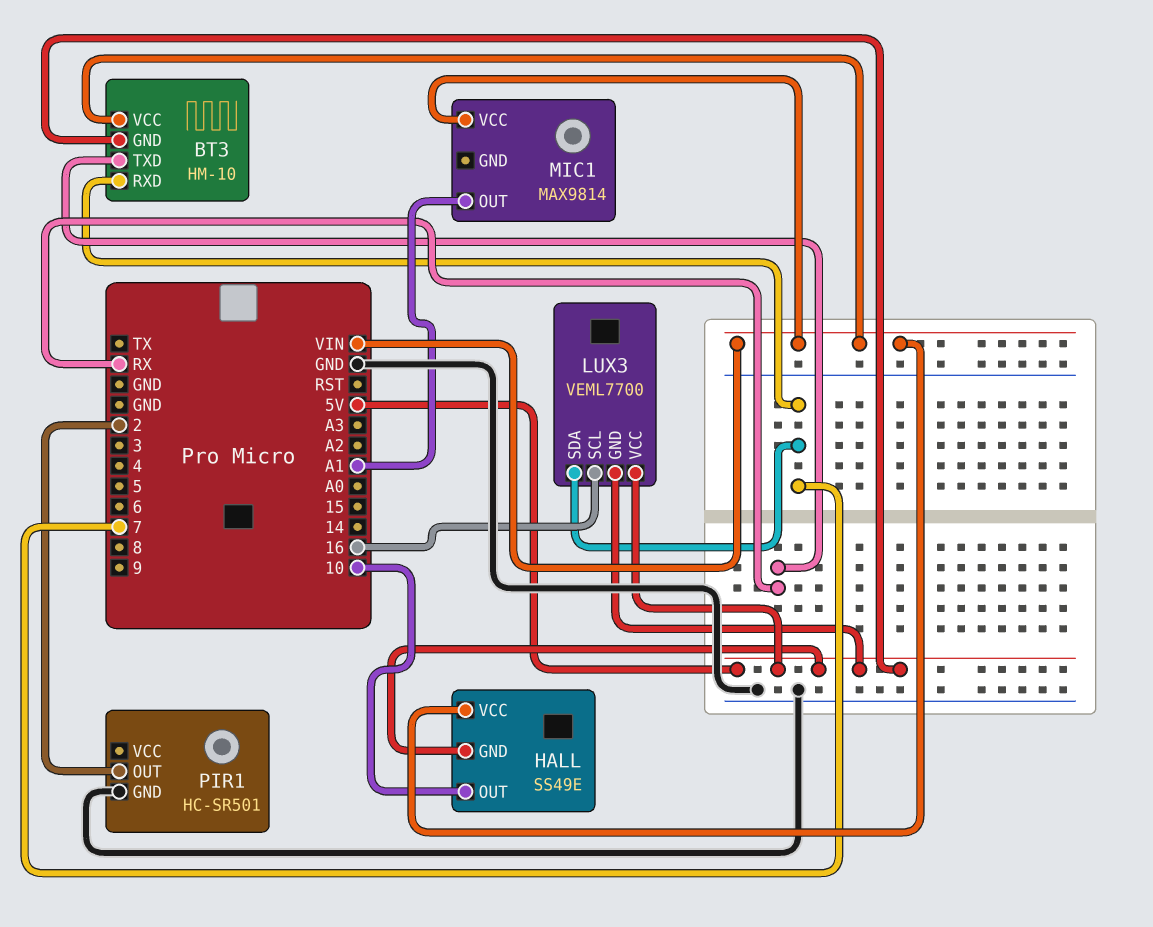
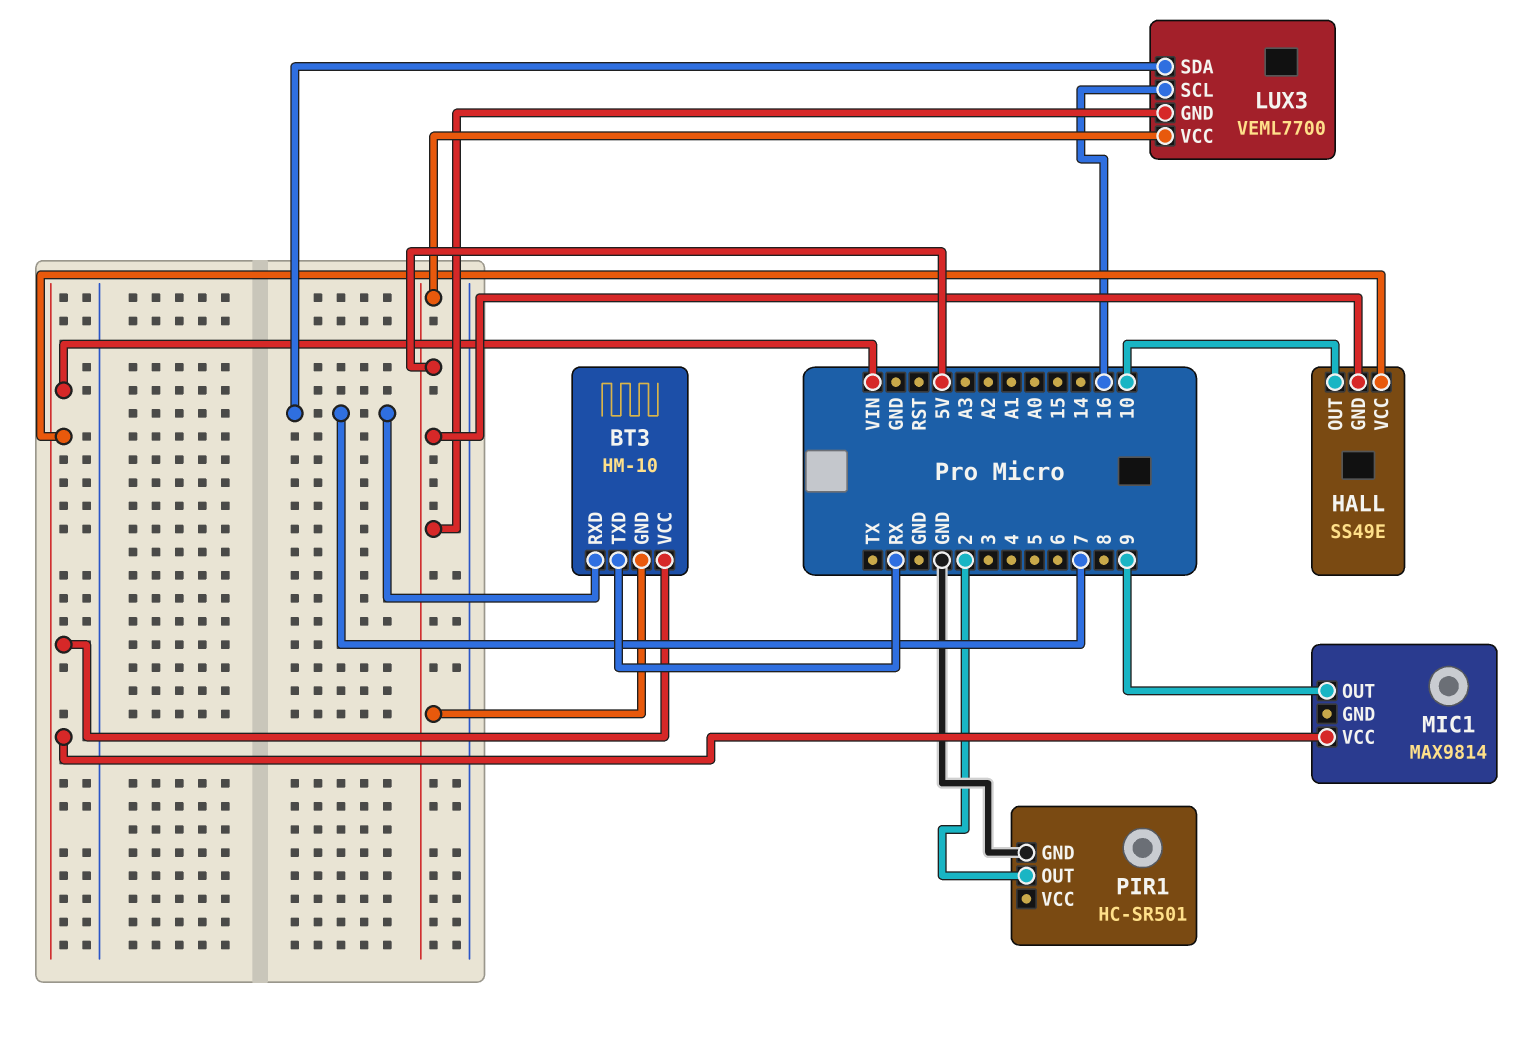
MIC1 pin OUT: A1 -> 9

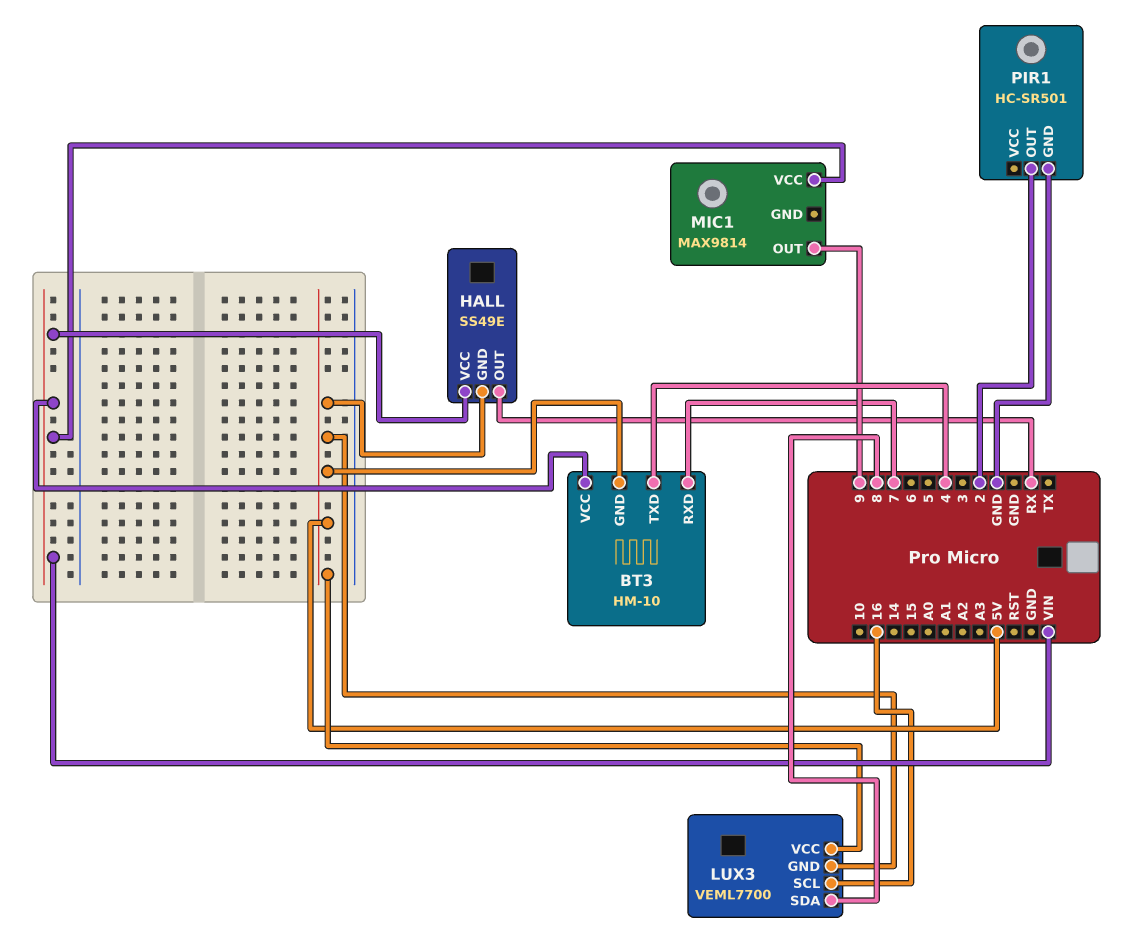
BT3 pin TXD: RX -> 4
HALL pin OUT: 10 -> RX
LUX3 pin SDA: 7 -> 8

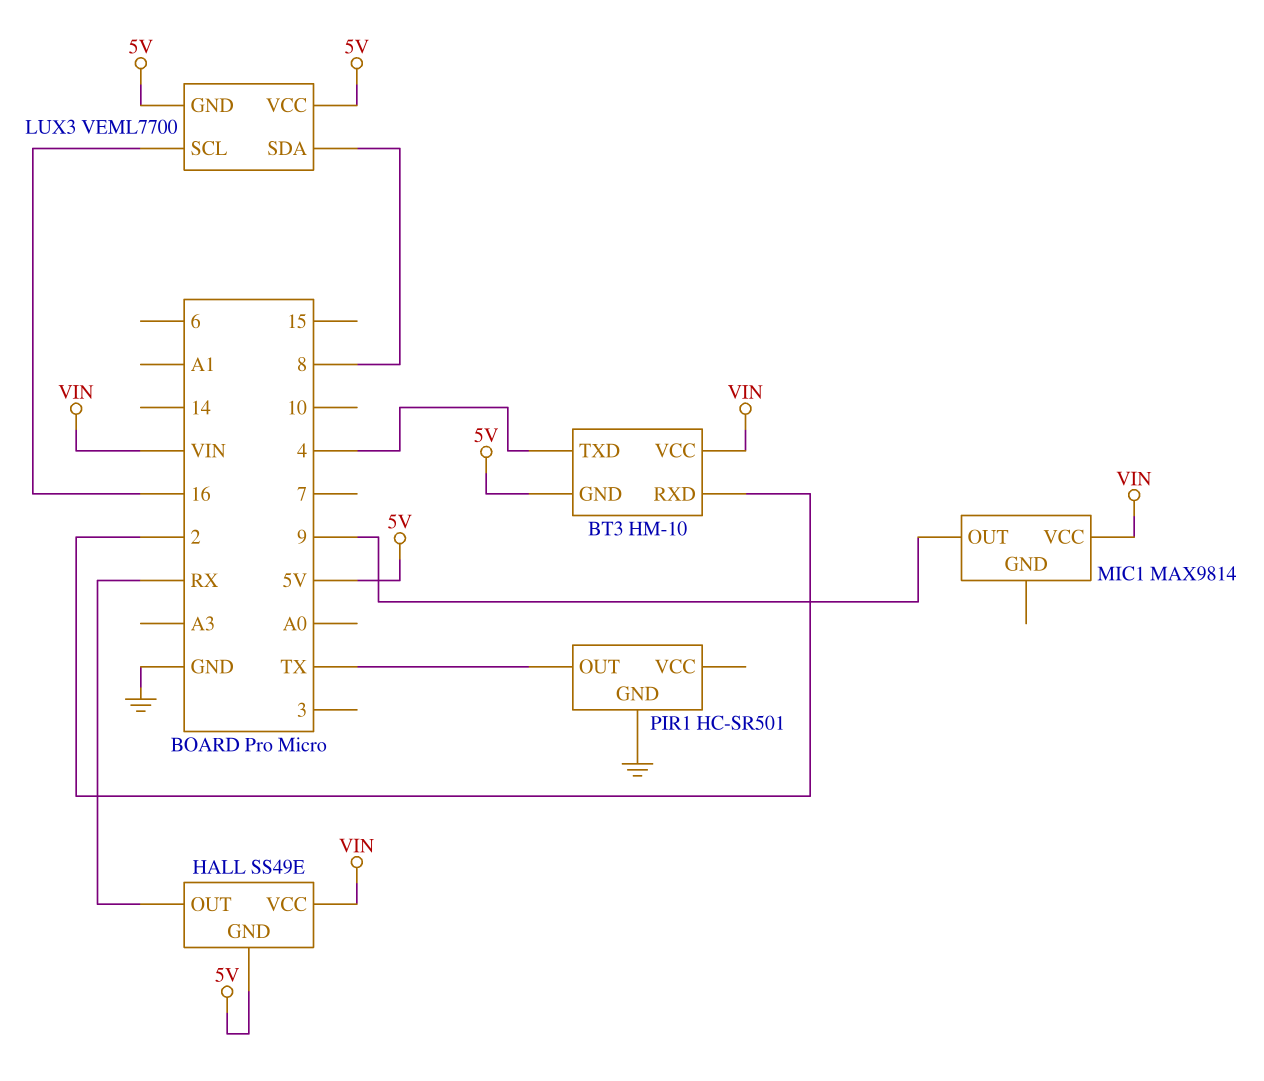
BT3 pin RXD: 7 -> 2
PIR1 pin OUT: 2 -> TX

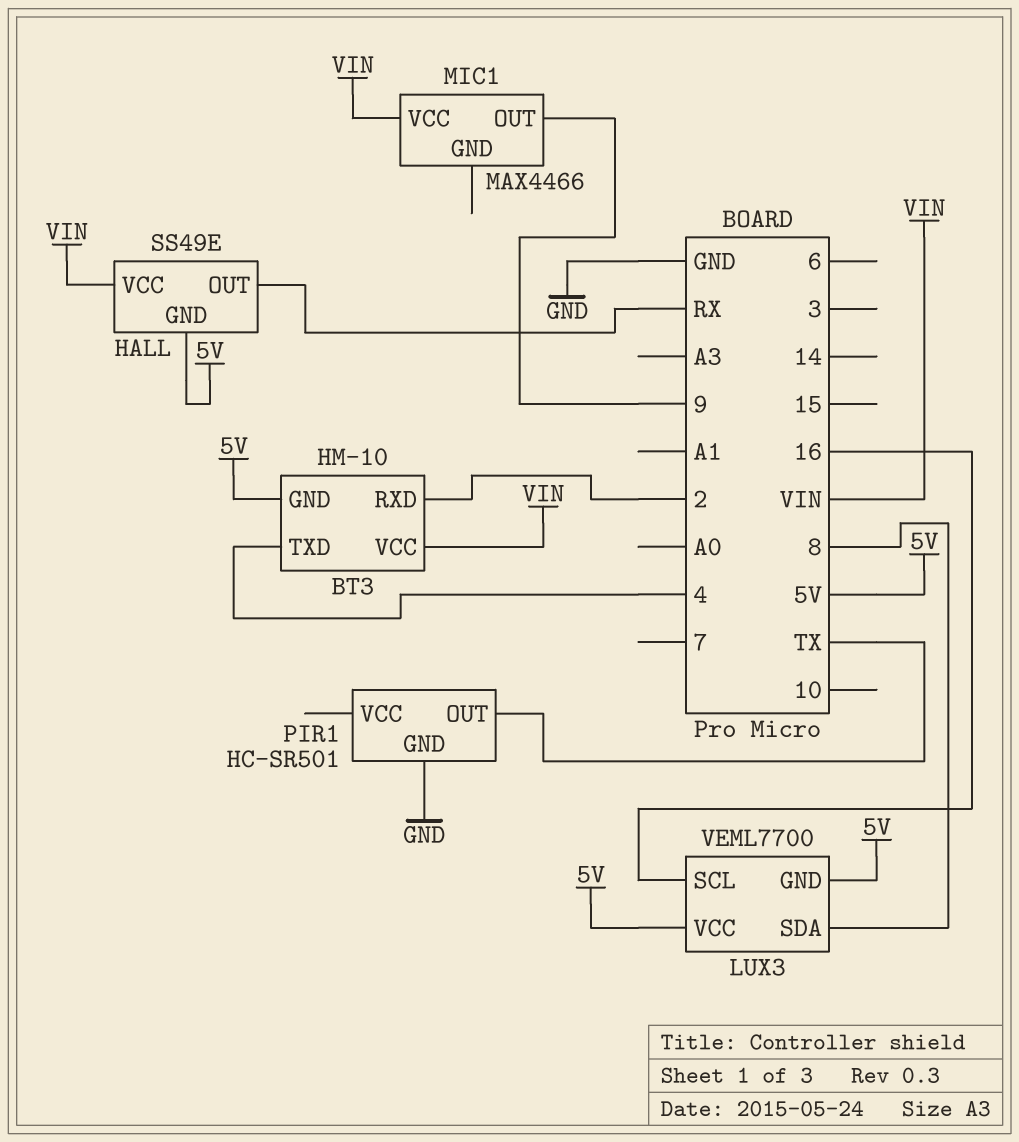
MIC1: MAX9814 -> MAX4466

